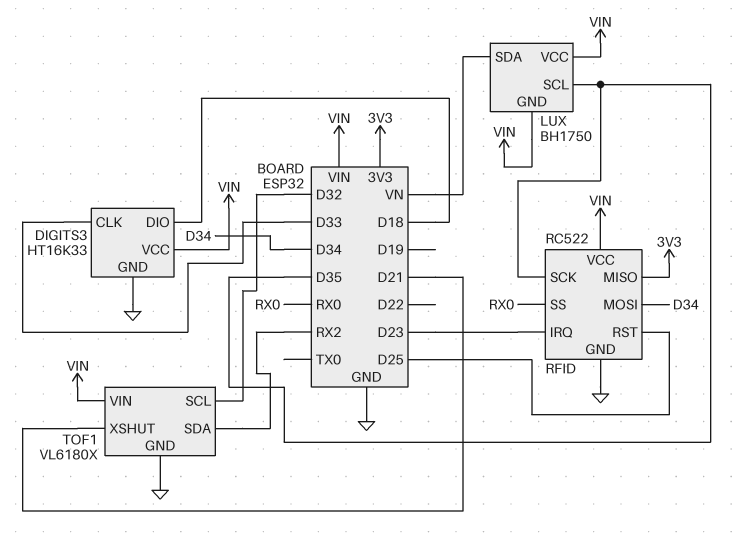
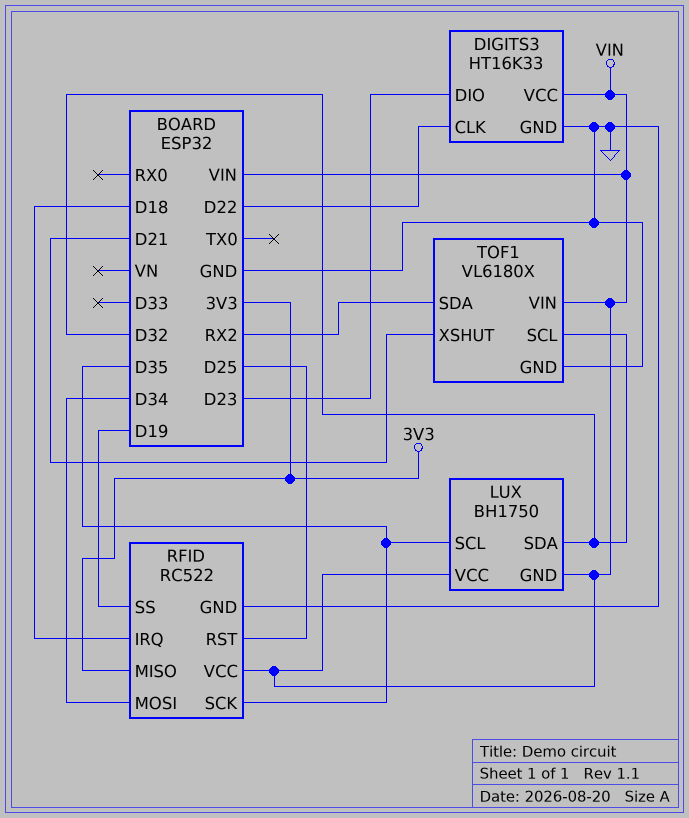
DIGITS3 pin CLK: D33 -> D22
DIGITS3 pin DIO: D18 -> D23
LUX pin SDA: VN -> D32
RFID pin IRQ: D23 -> D18
RFID pin SS: RX0 -> D19

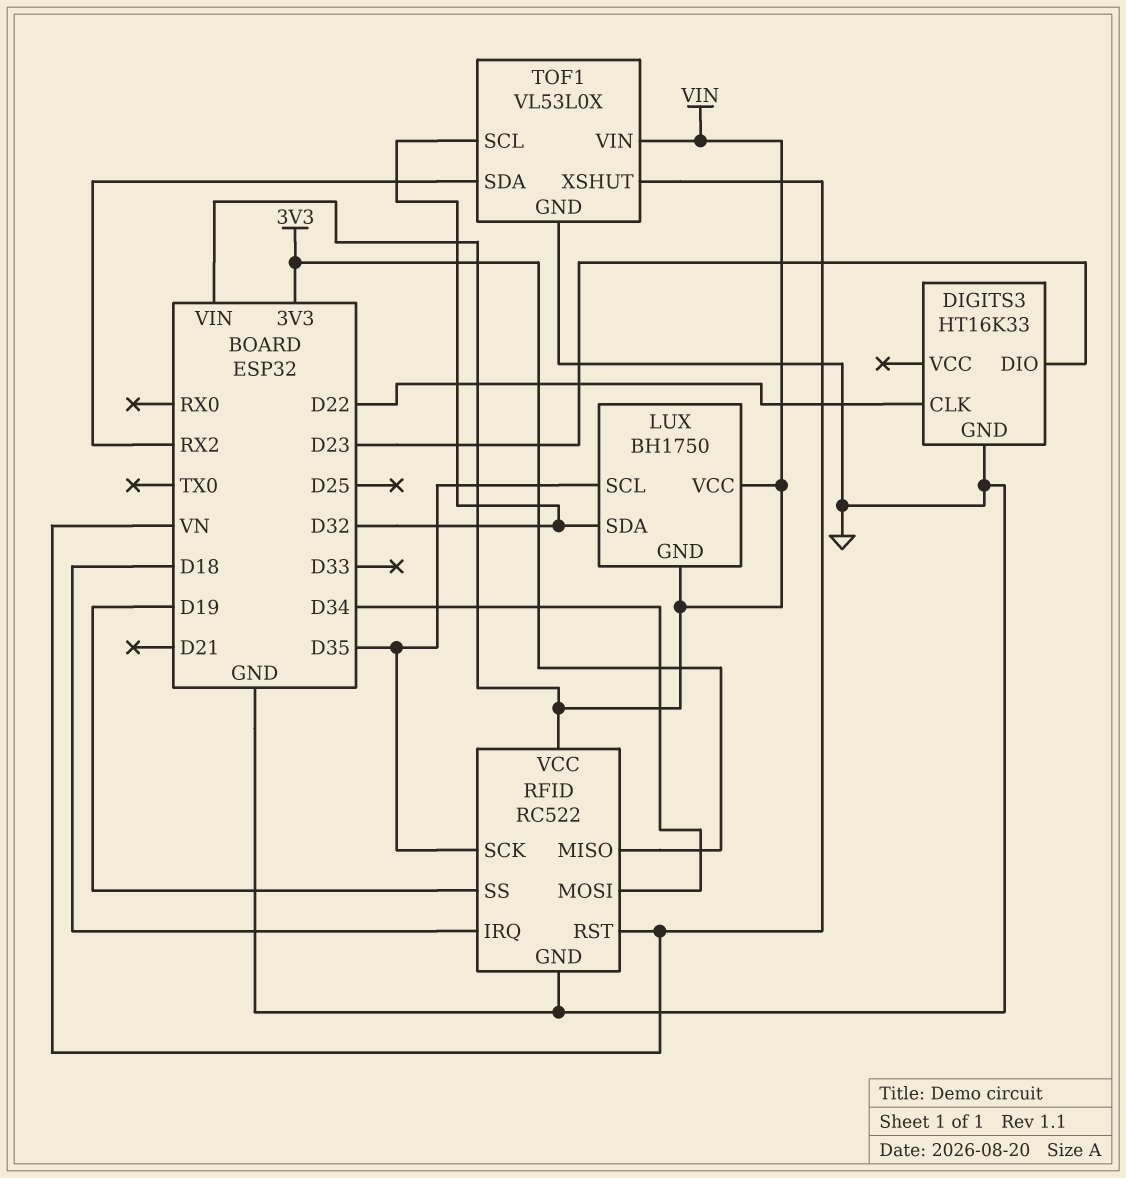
DIGITS3 pin VCC: VIN -> none
RFID pin RST: D25 -> VN
TOF1: VL6180X -> VL53L0X
TOF1 pin XSHUT: D21 -> VN

